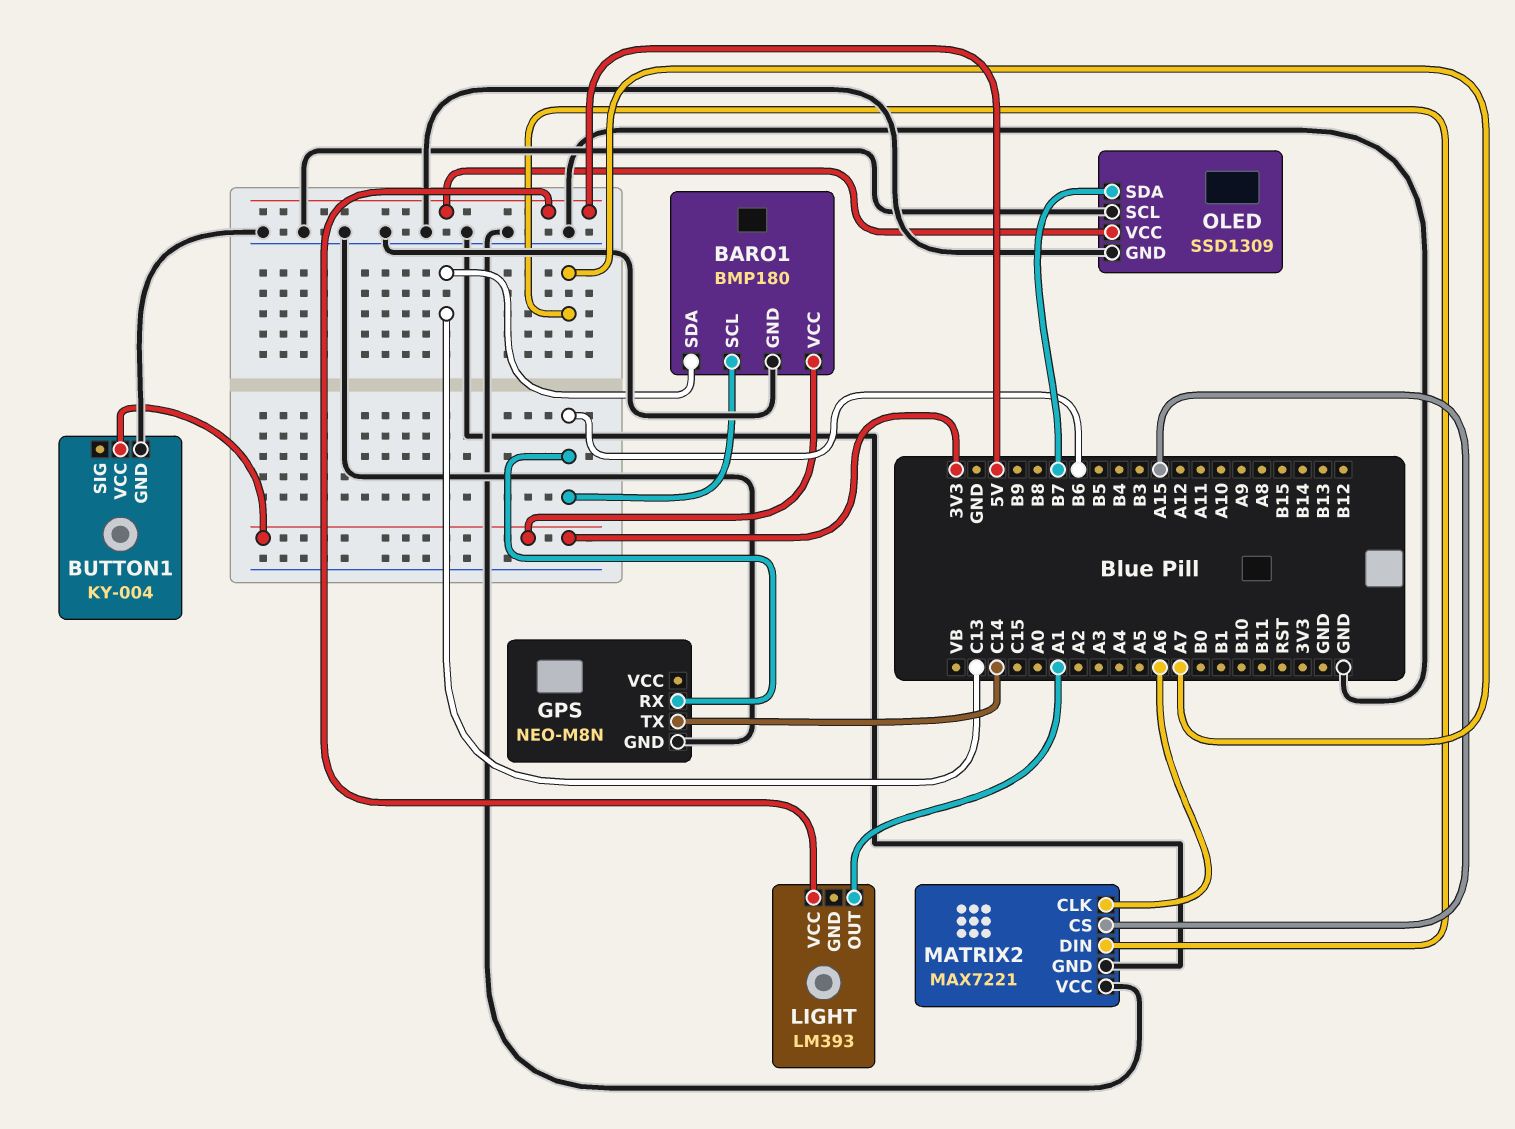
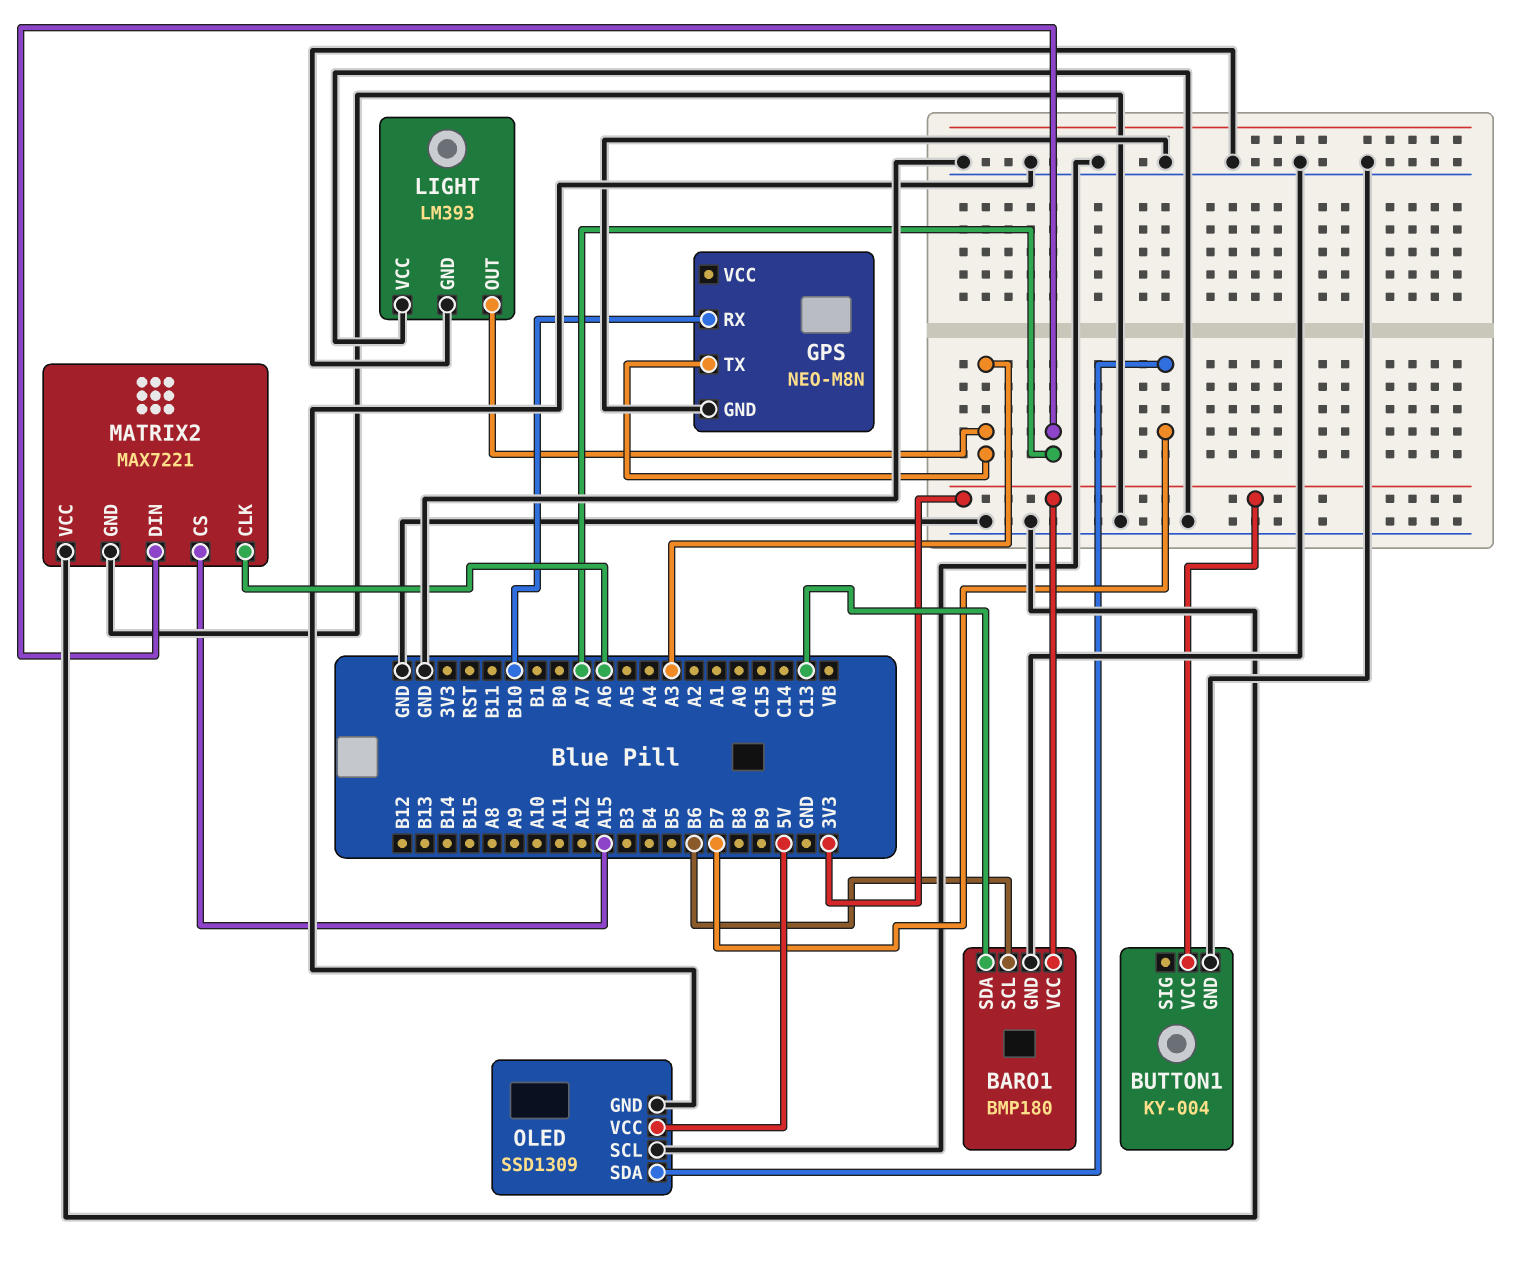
GPS pin RX: B6 -> B10
GPS pin TX: C14 -> A3
LIGHT pin GND: none -> GND
LIGHT pin OUT: A1 -> A3
LIGHT pin VCC: 5V -> GND

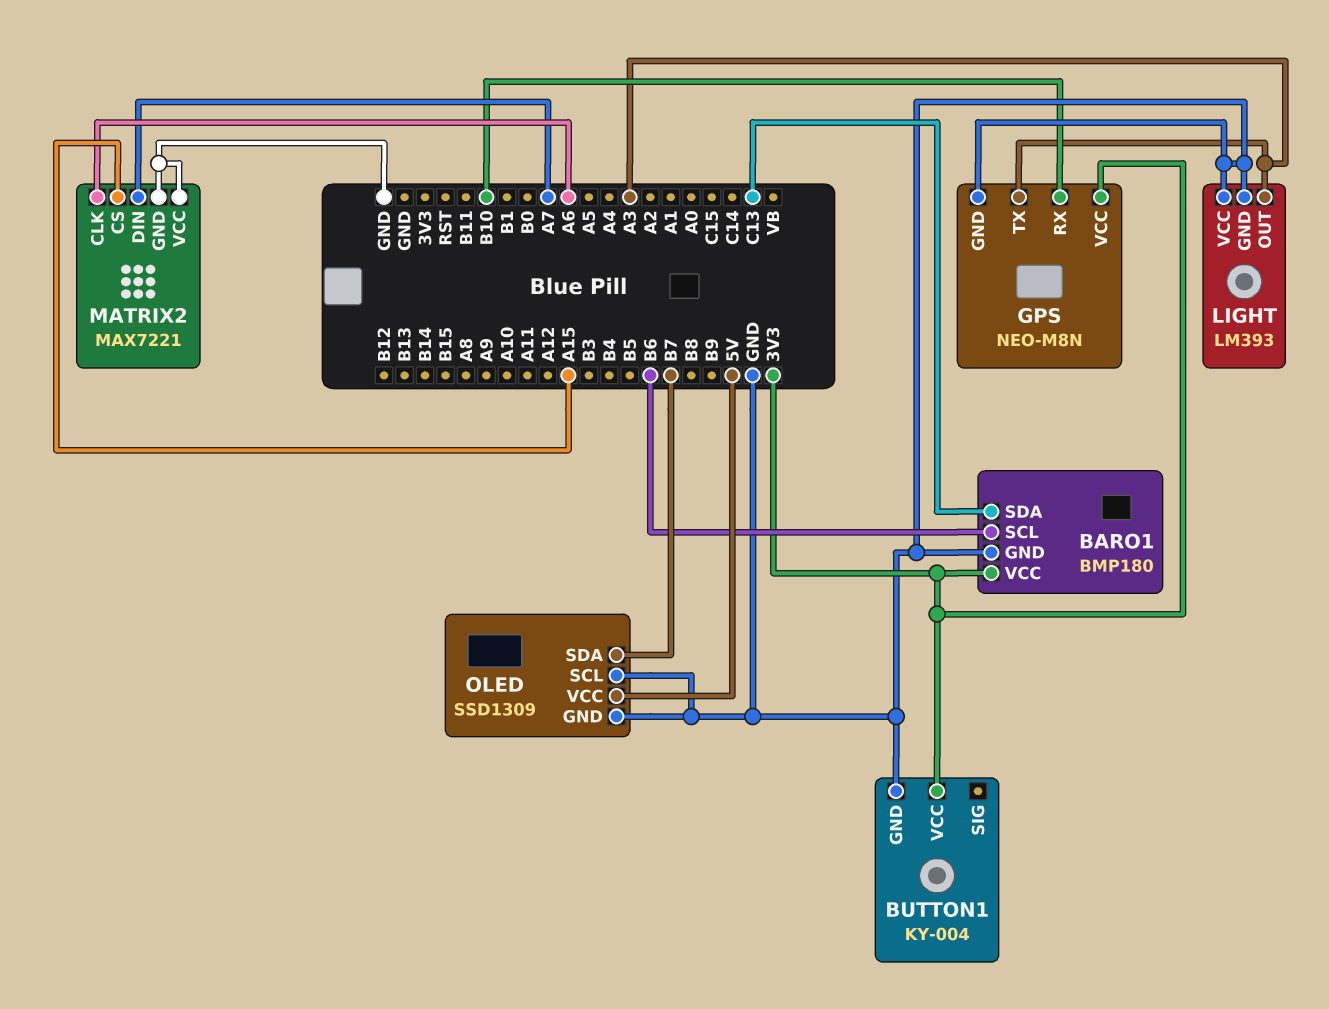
GPS pin VCC: none -> 3V3

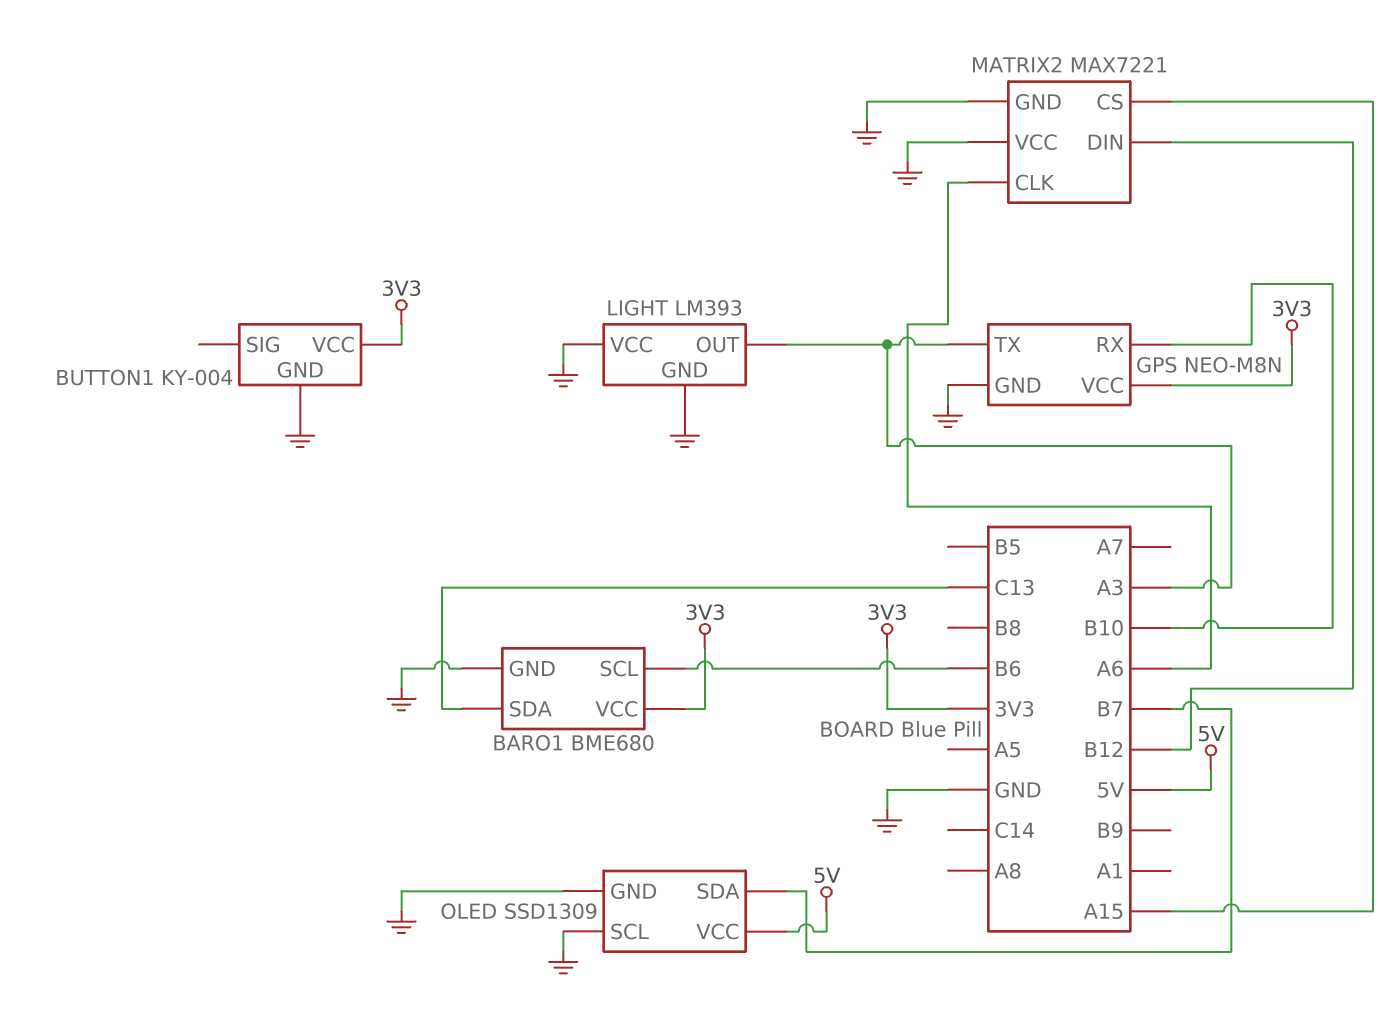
BARO1: BMP180 -> BME680
MATRIX2 pin DIN: A7 -> B12

